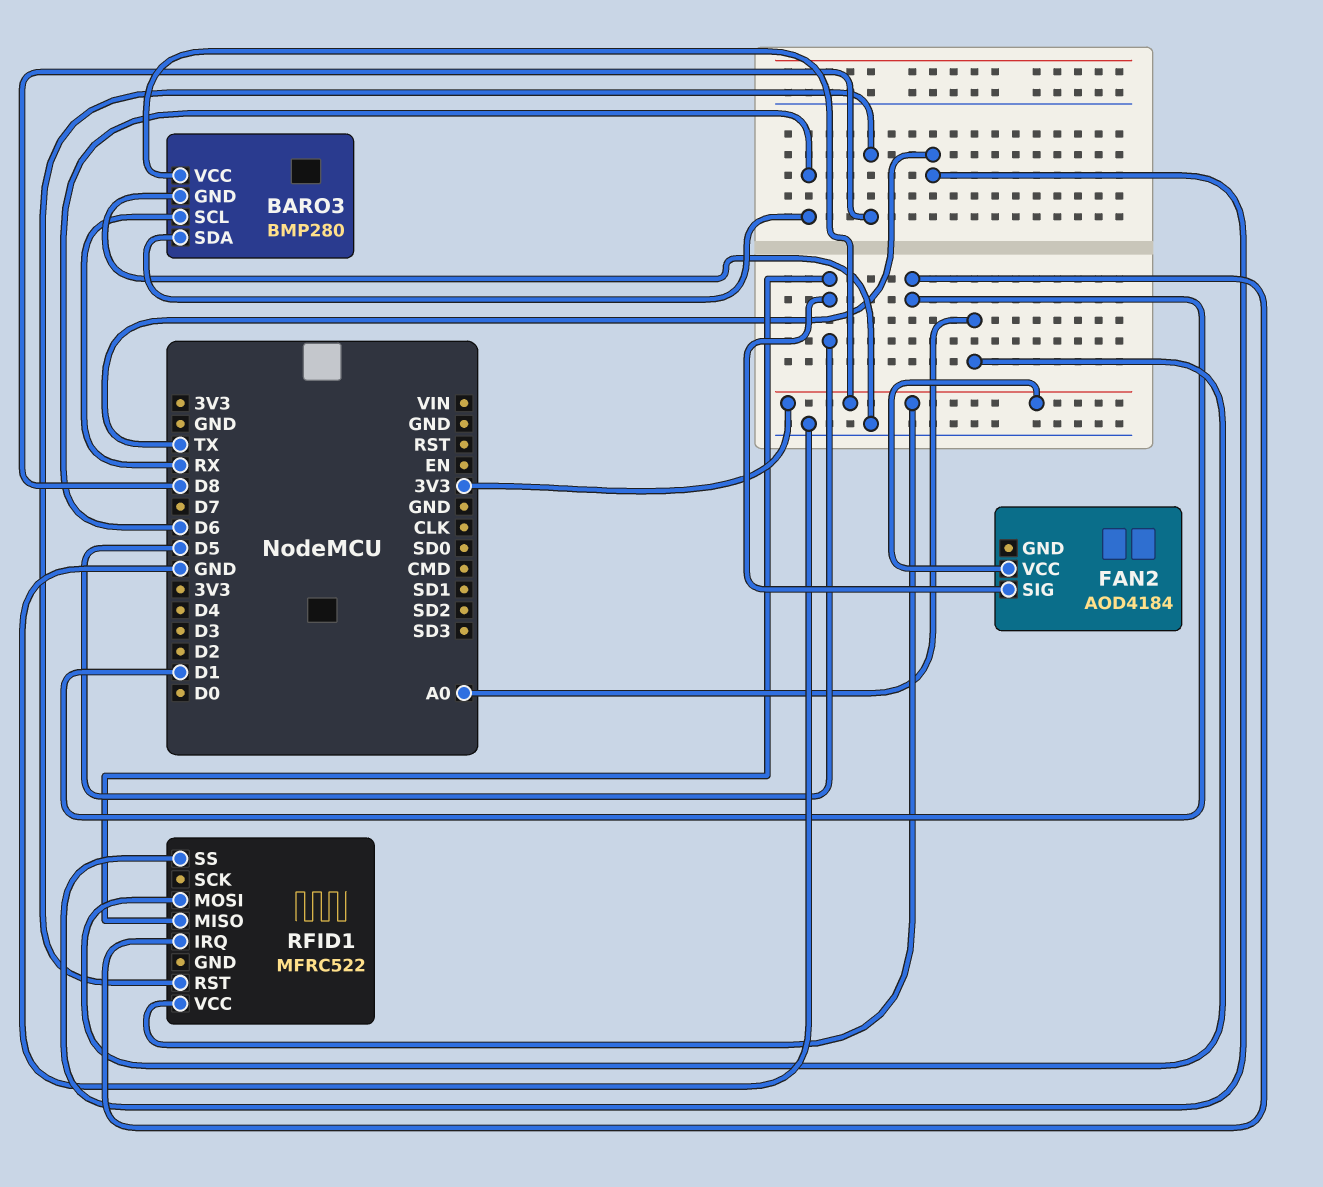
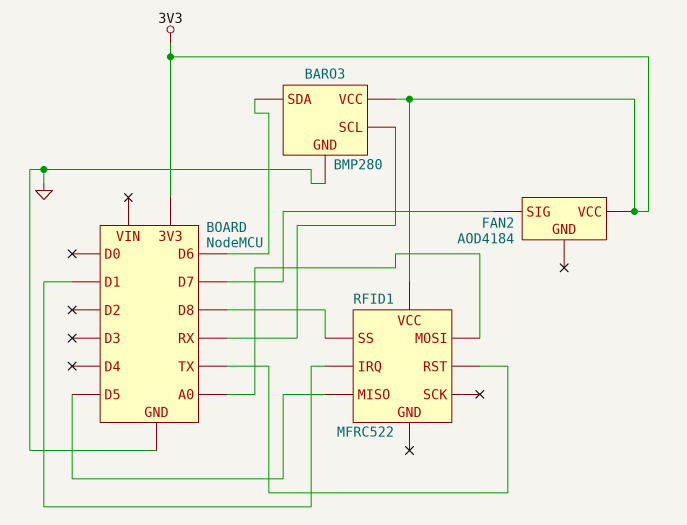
FAN2 pin SIG: D5 -> D7
RFID1 pin RST: D8 -> TX
RFID1 pin SS: TX -> D8

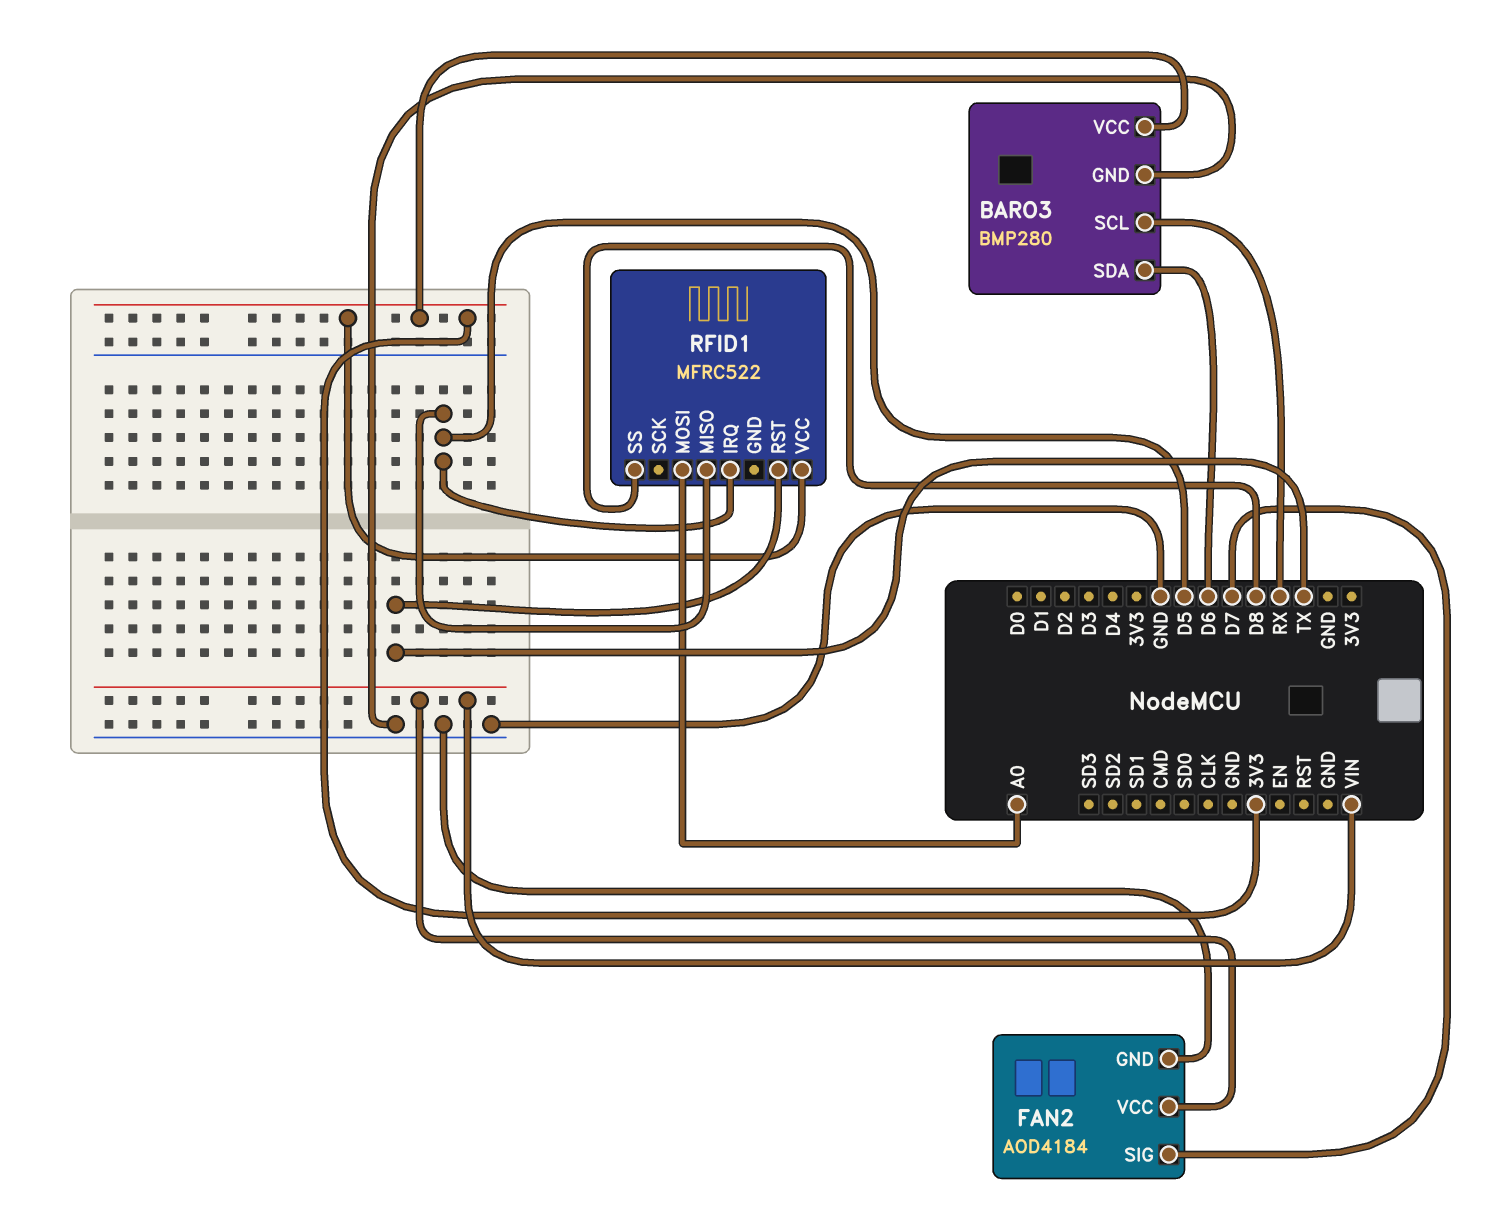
FAN2 pin GND: none -> GND
FAN2 pin VCC: 3V3 -> VIN
RFID1 pin IRQ: D1 -> D5

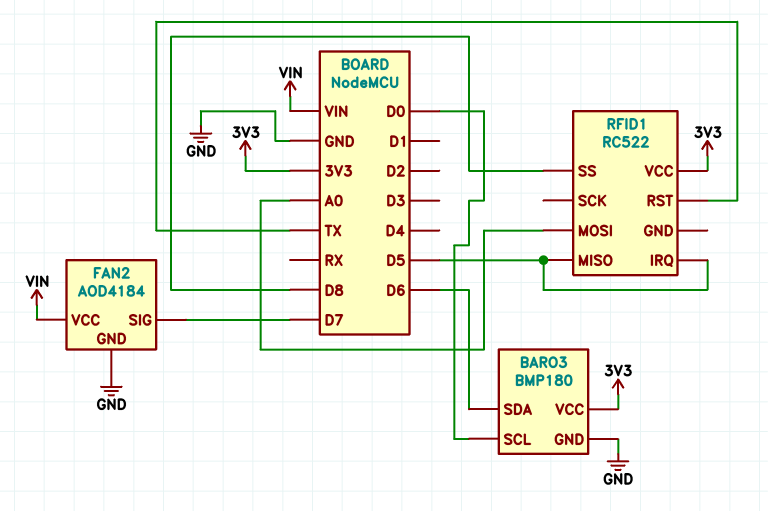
BARO3: BMP280 -> BMP180
BARO3 pin SCL: RX -> D0
RFID1: MFRC522 -> RC522

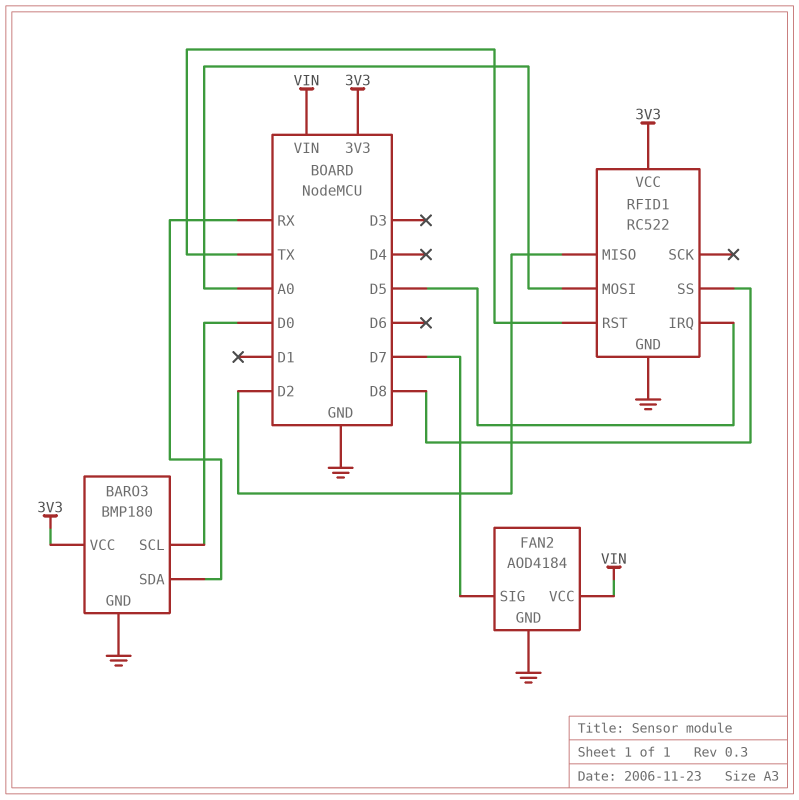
BARO3 pin SDA: D6 -> RX
RFID1 pin GND: none -> GND
RFID1 pin MISO: D5 -> D2

